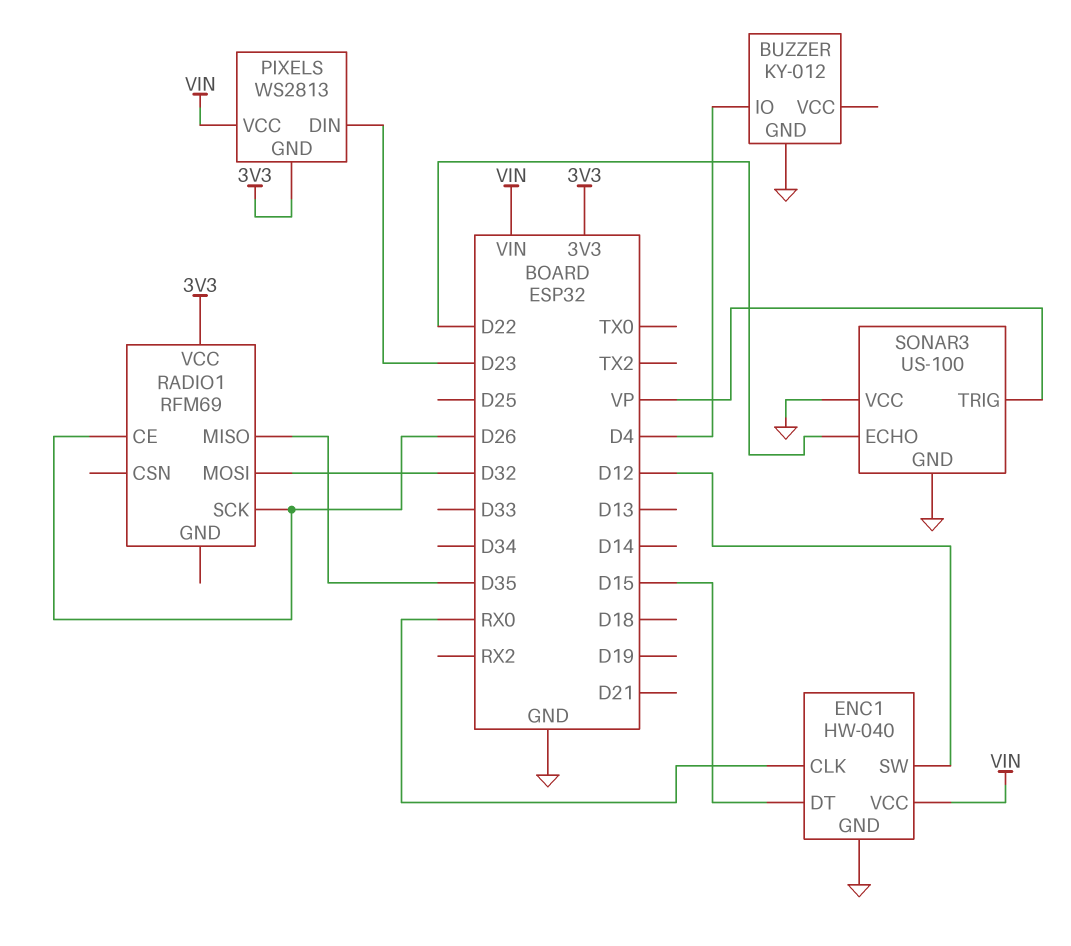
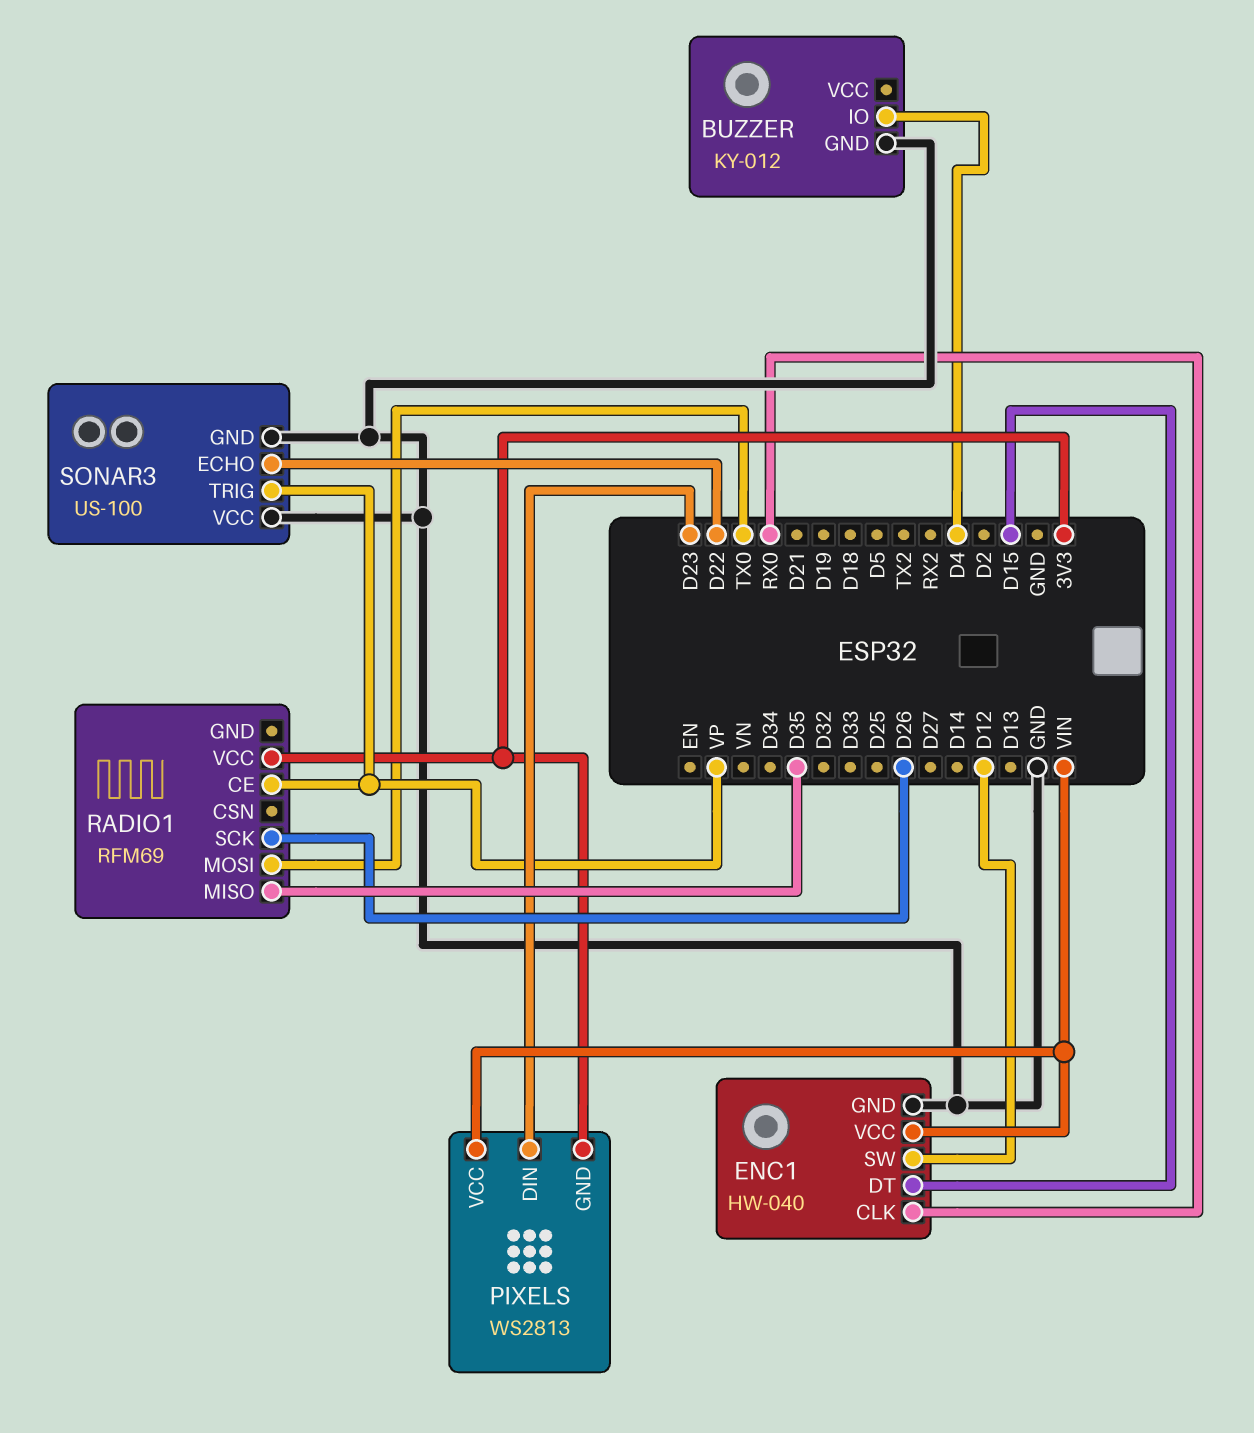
RADIO1 pin CE: D26 -> VP
RADIO1 pin MOSI: D32 -> TX0

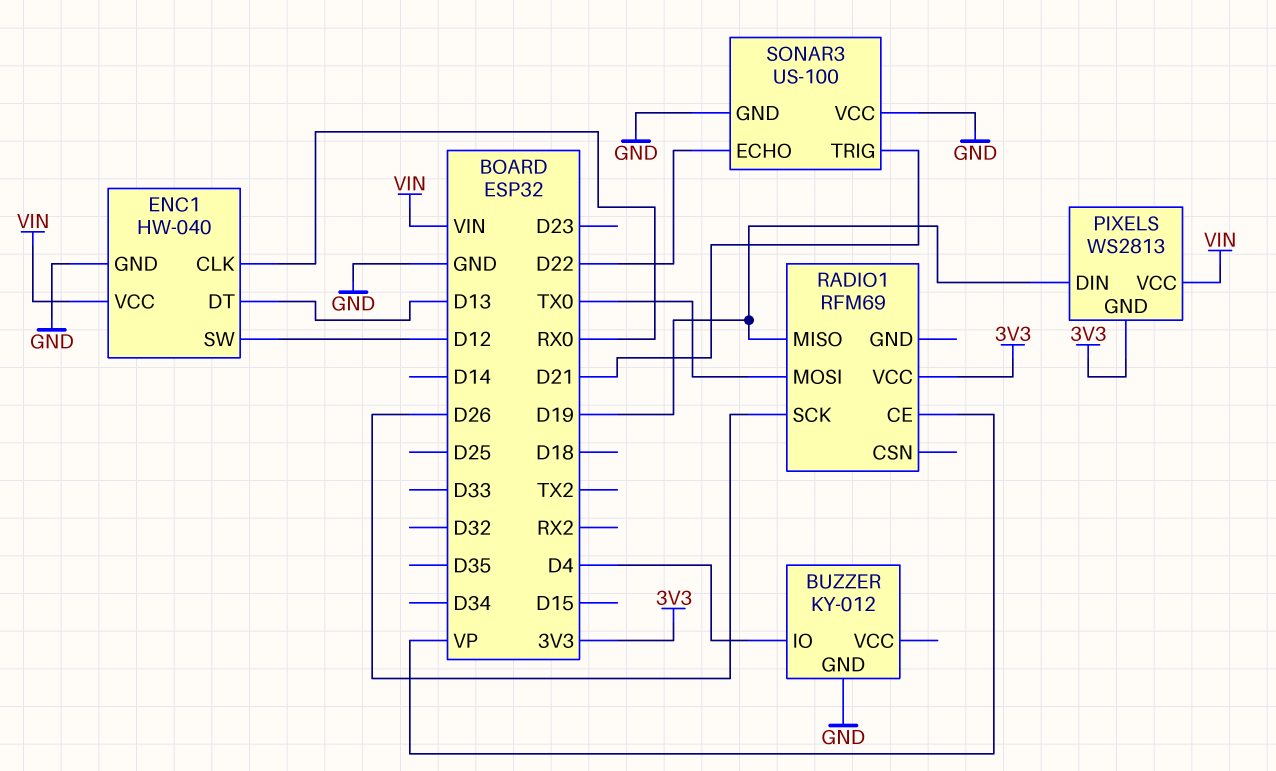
ENC1 pin DT: D15 -> D13
PIXELS pin DIN: D23 -> D19
RADIO1 pin MISO: D35 -> D19
SONAR3 pin TRIG: VP -> D21

